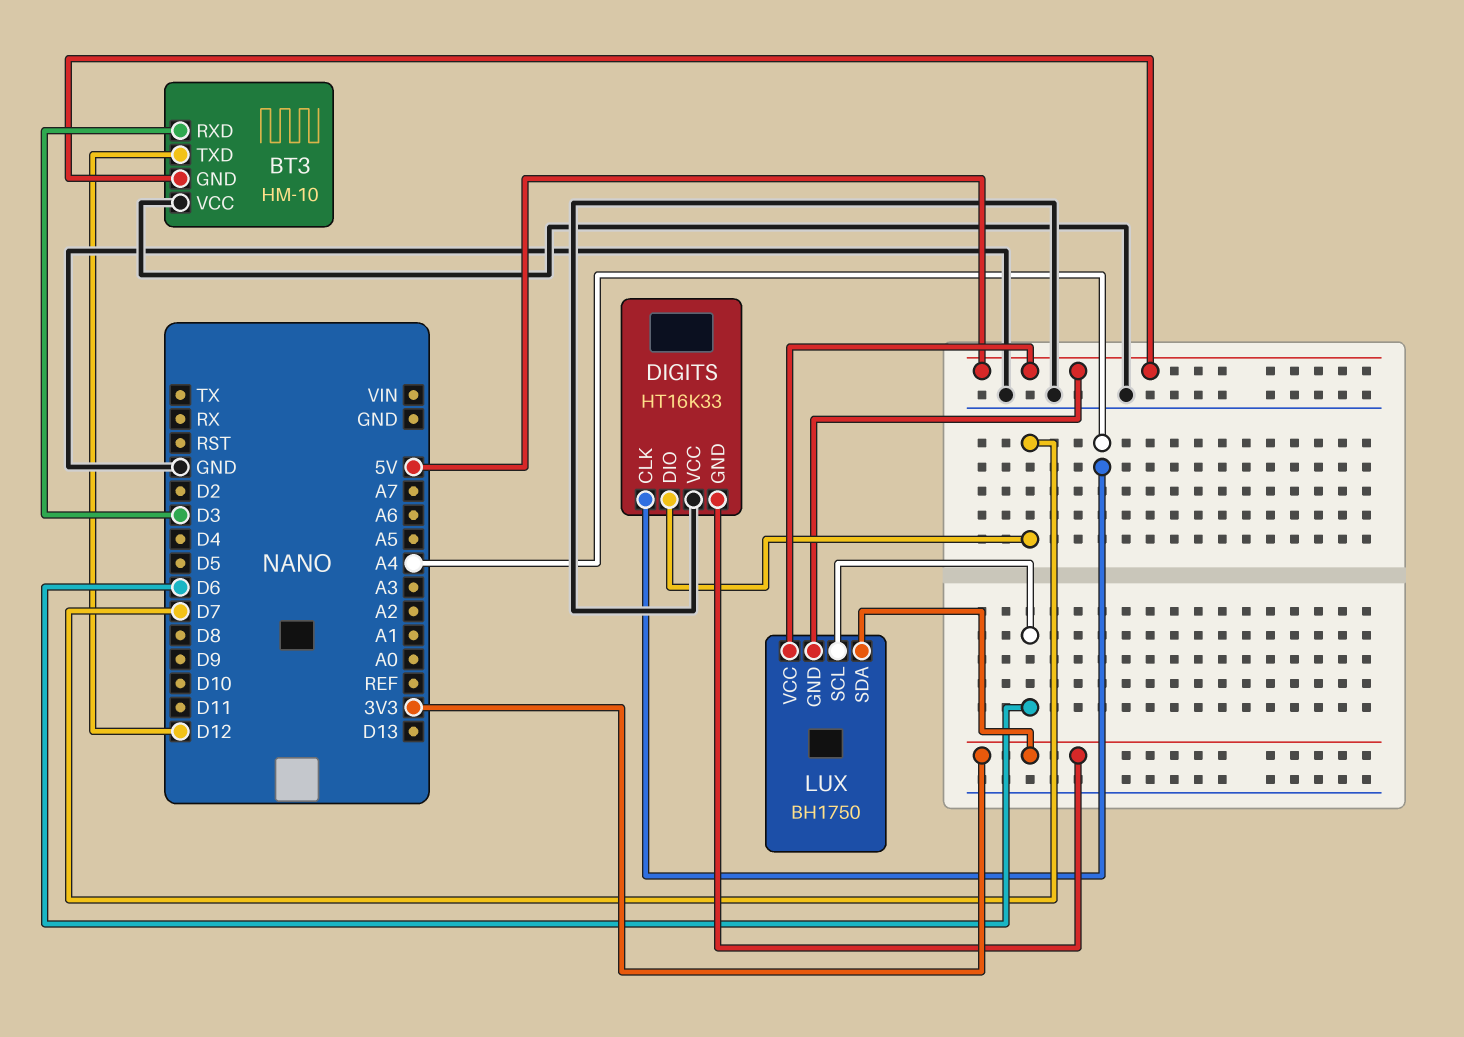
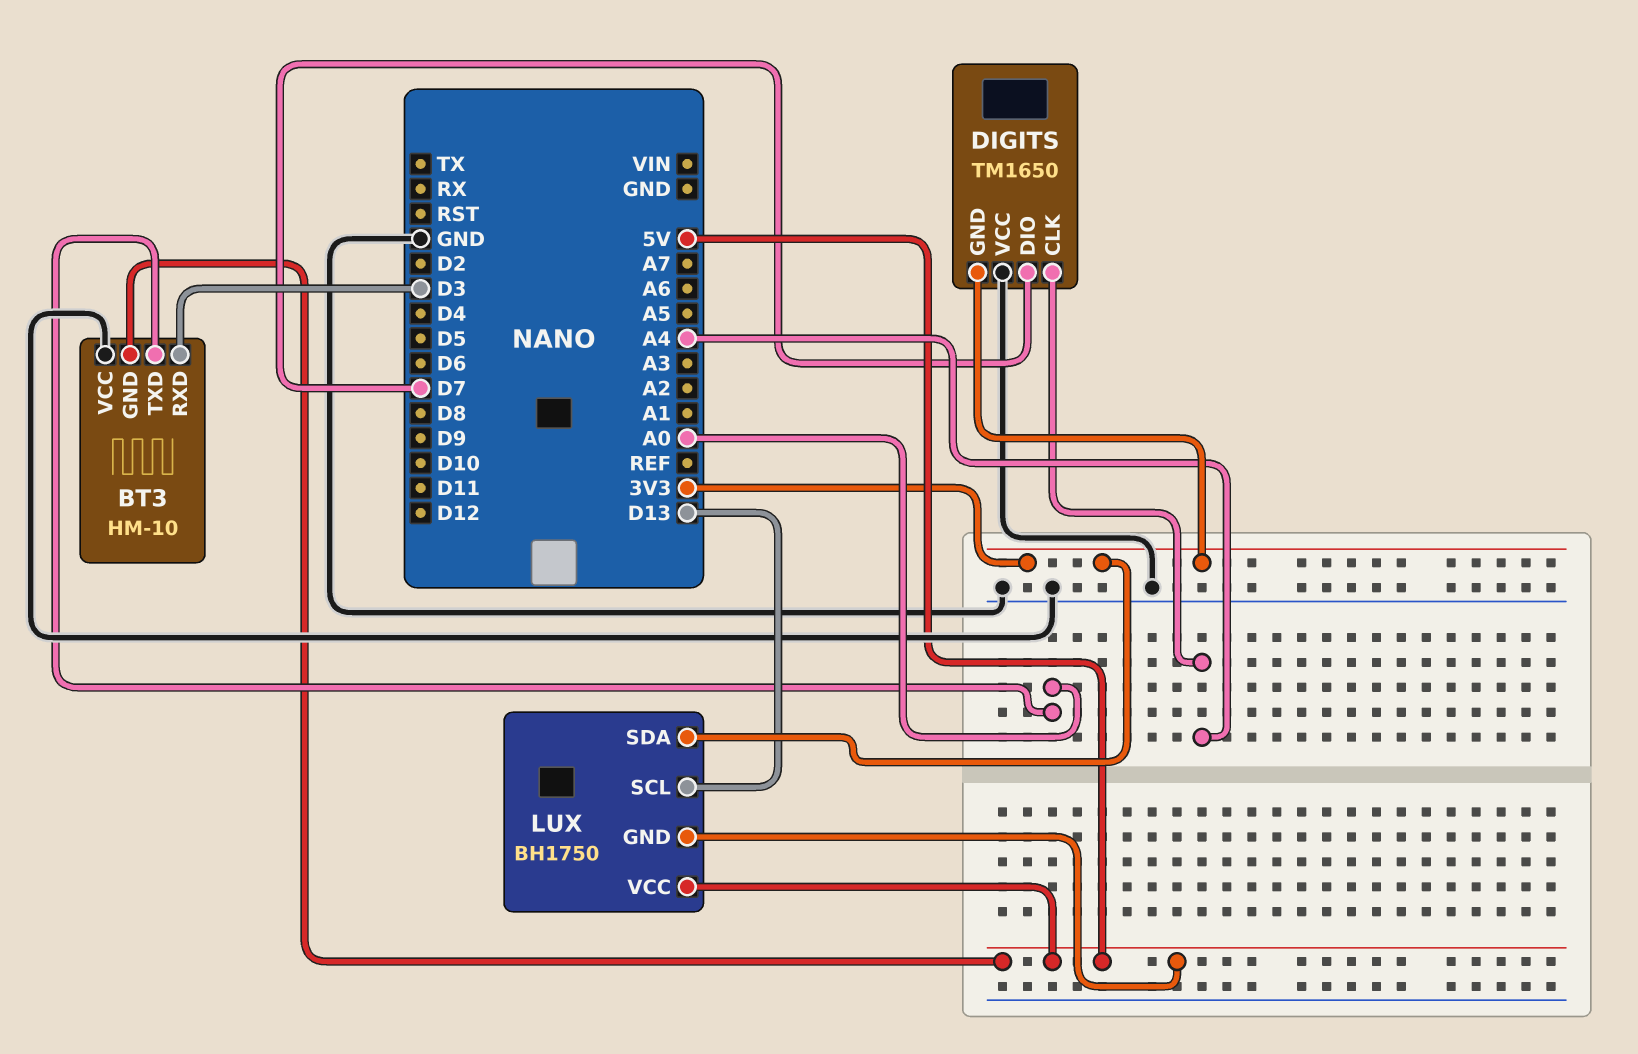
BT3 pin TXD: D12 -> A0
DIGITS: HT16K33 -> TM1650
LUX pin SCL: D6 -> D13

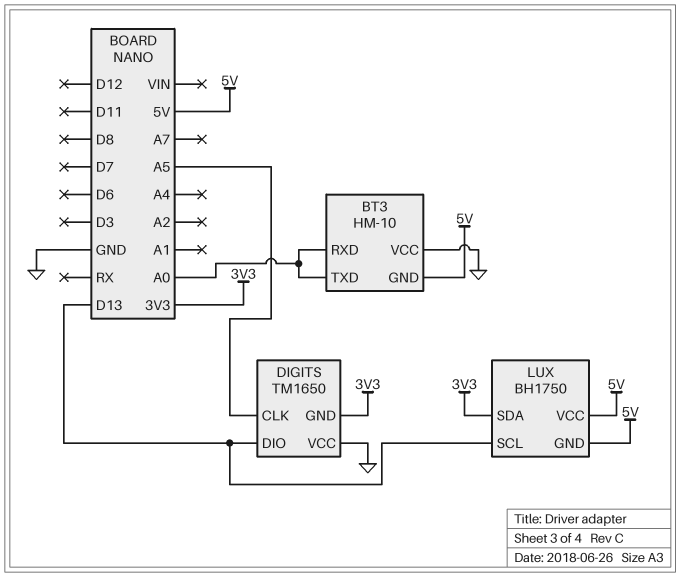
BT3 pin RXD: D3 -> A0
DIGITS pin CLK: A4 -> A5
DIGITS pin DIO: D7 -> D13

